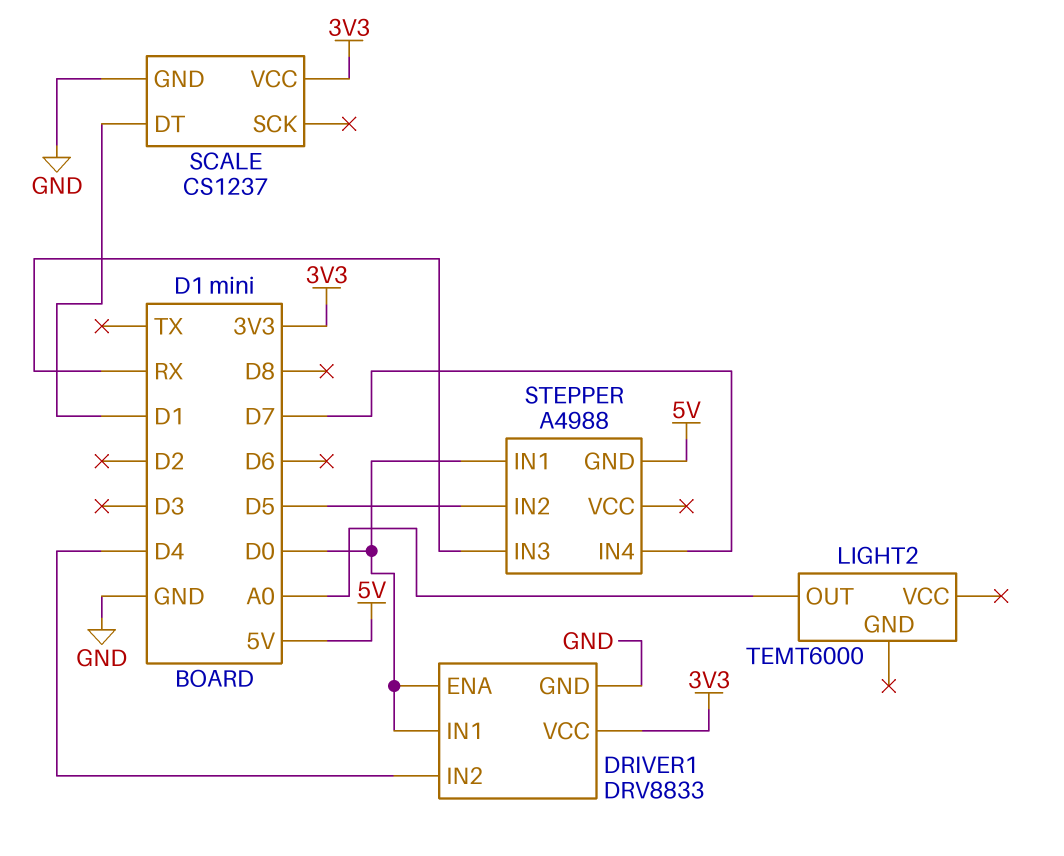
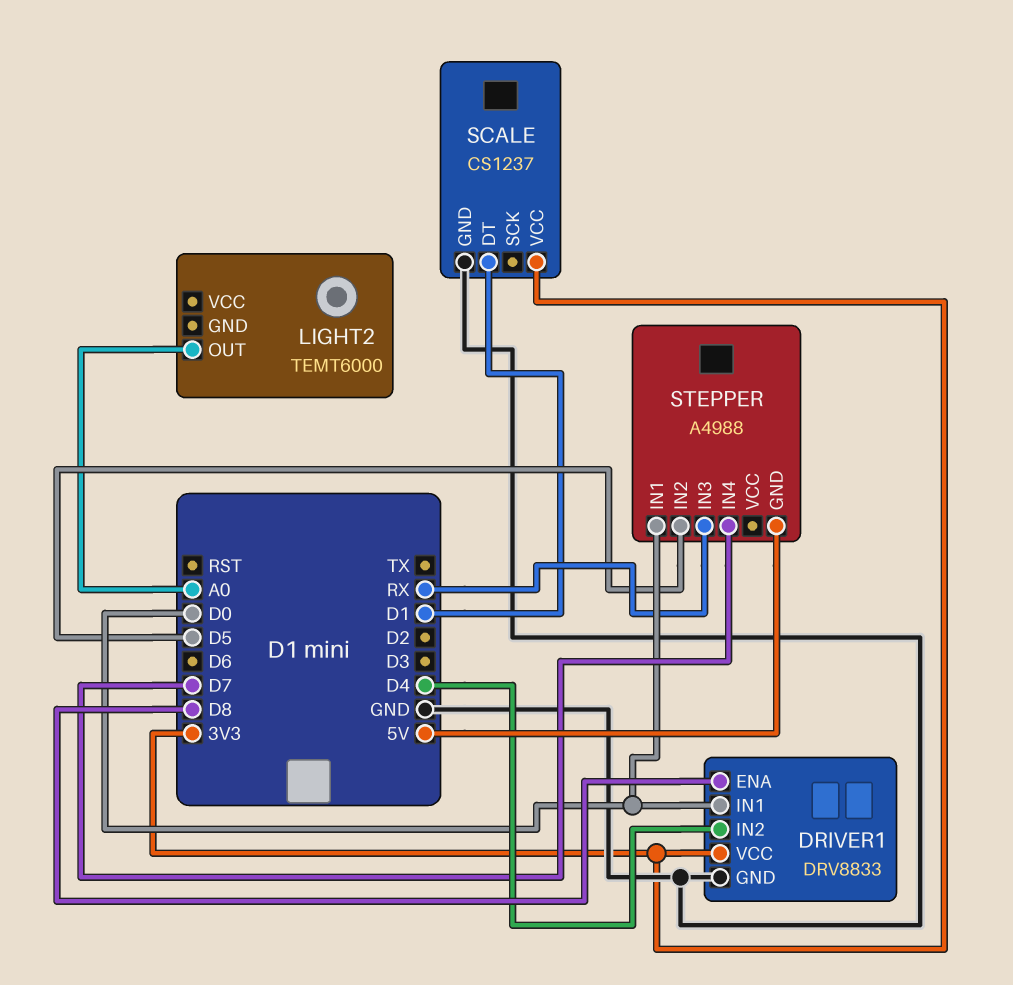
DRIVER1 pin ENA: D0 -> D8

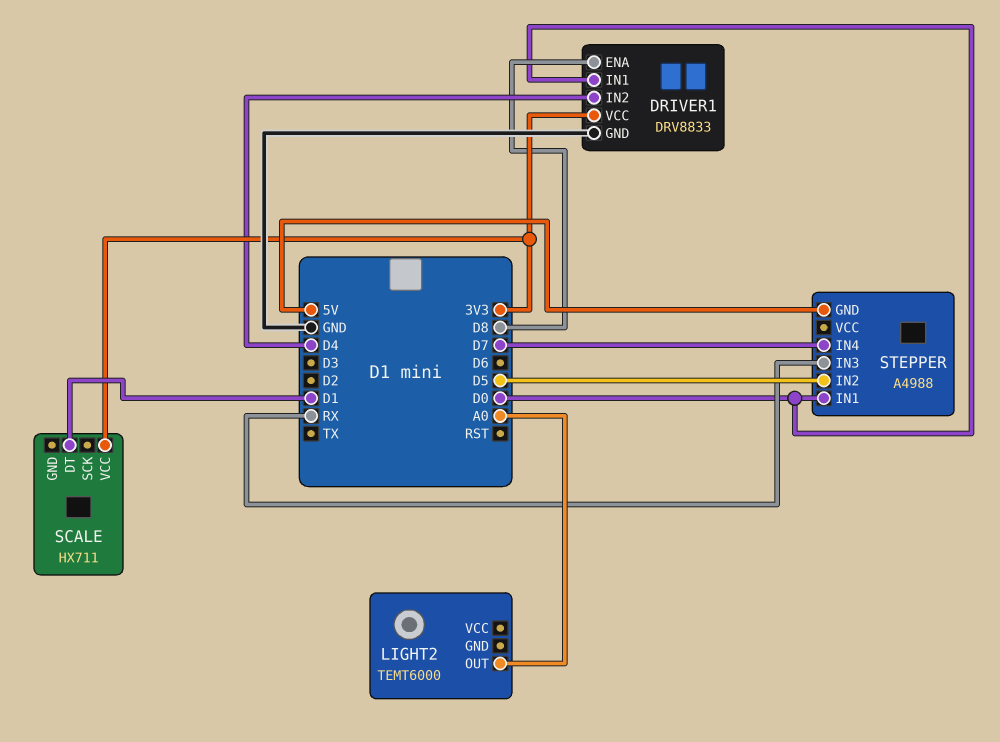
SCALE: CS1237 -> HX711
SCALE pin GND: GND -> none

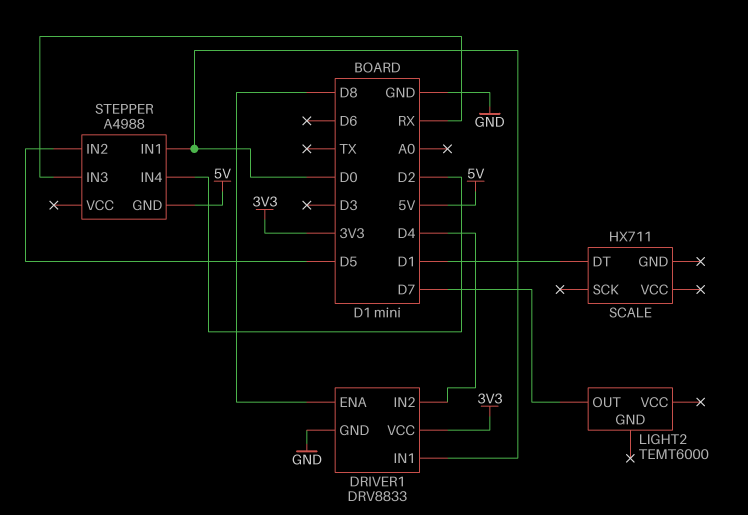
LIGHT2 pin OUT: A0 -> D7
SCALE pin VCC: 3V3 -> none
STEPPER pin IN4: D7 -> D2

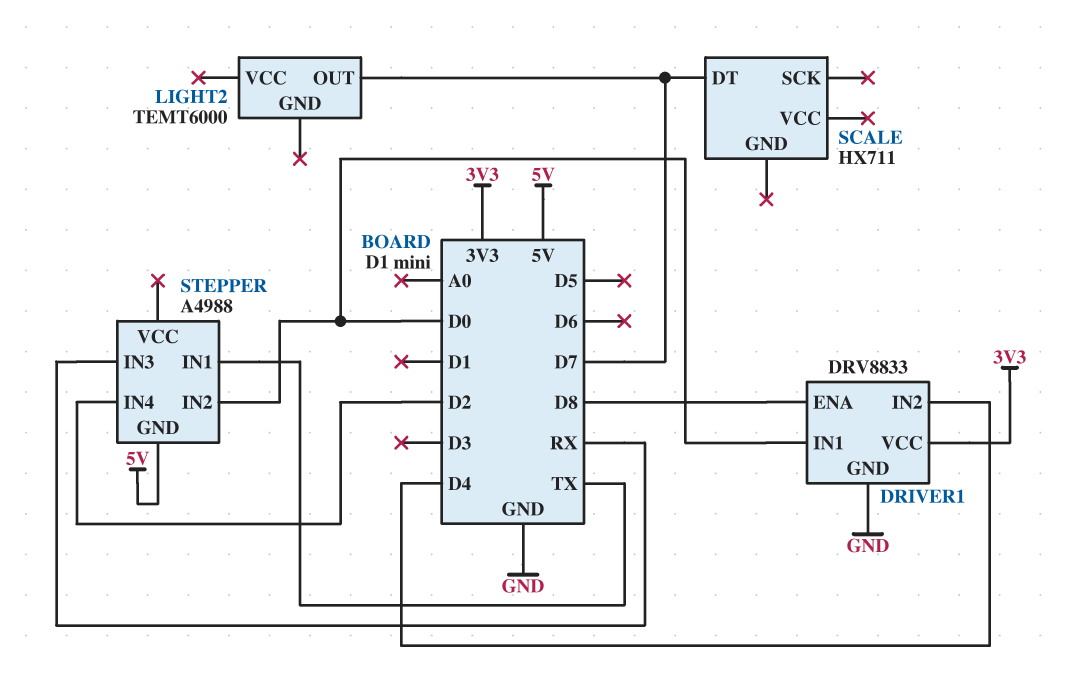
SCALE pin DT: D1 -> D7
STEPPER pin IN1: D0 -> TX
STEPPER pin IN2: D5 -> D0

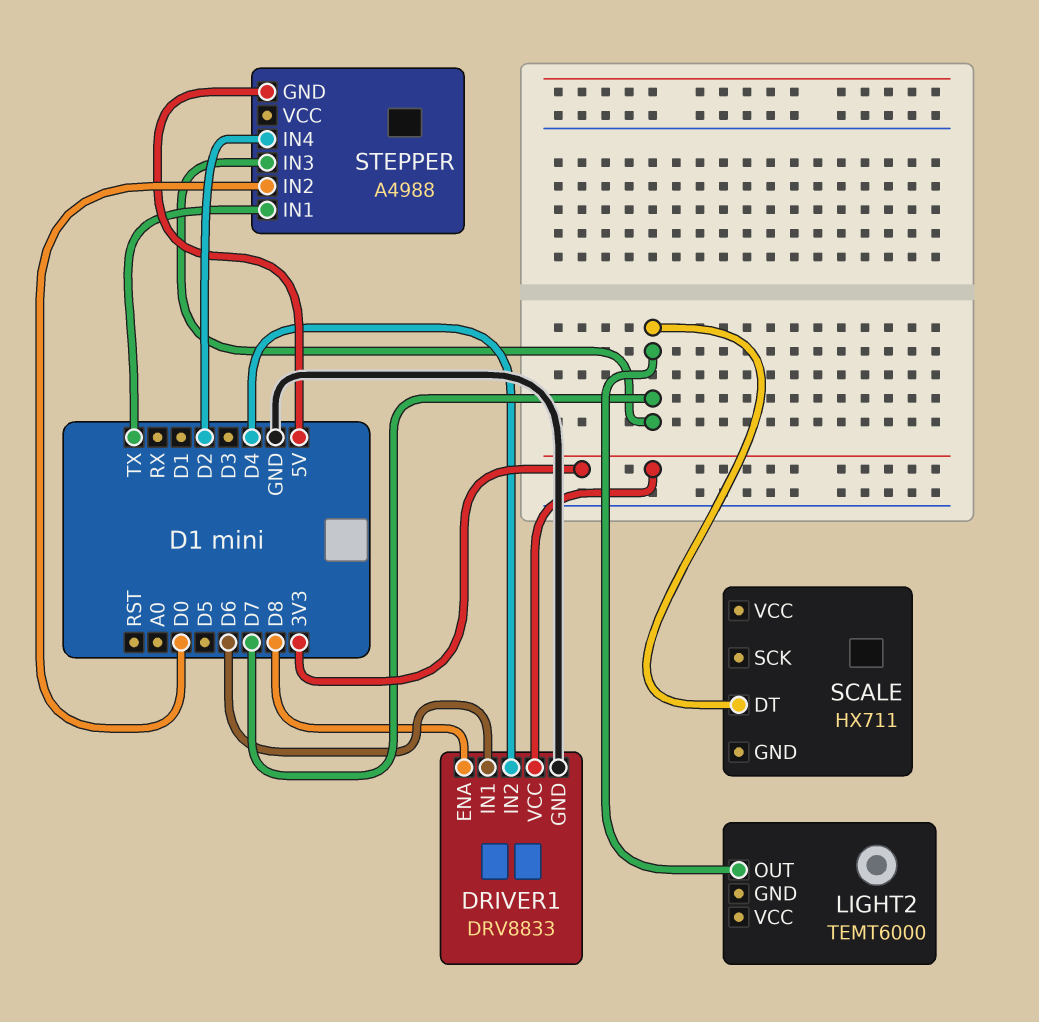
DRIVER1 pin IN1: D0 -> D6
STEPPER pin IN3: RX -> D7

